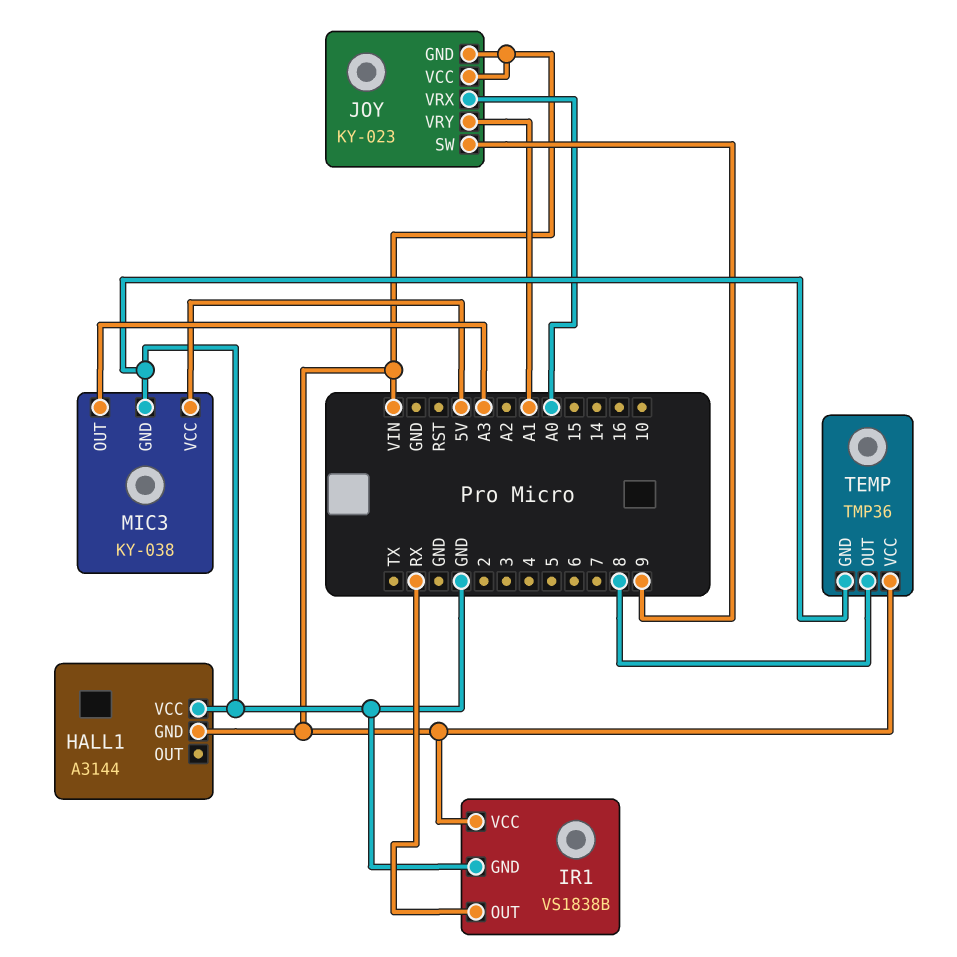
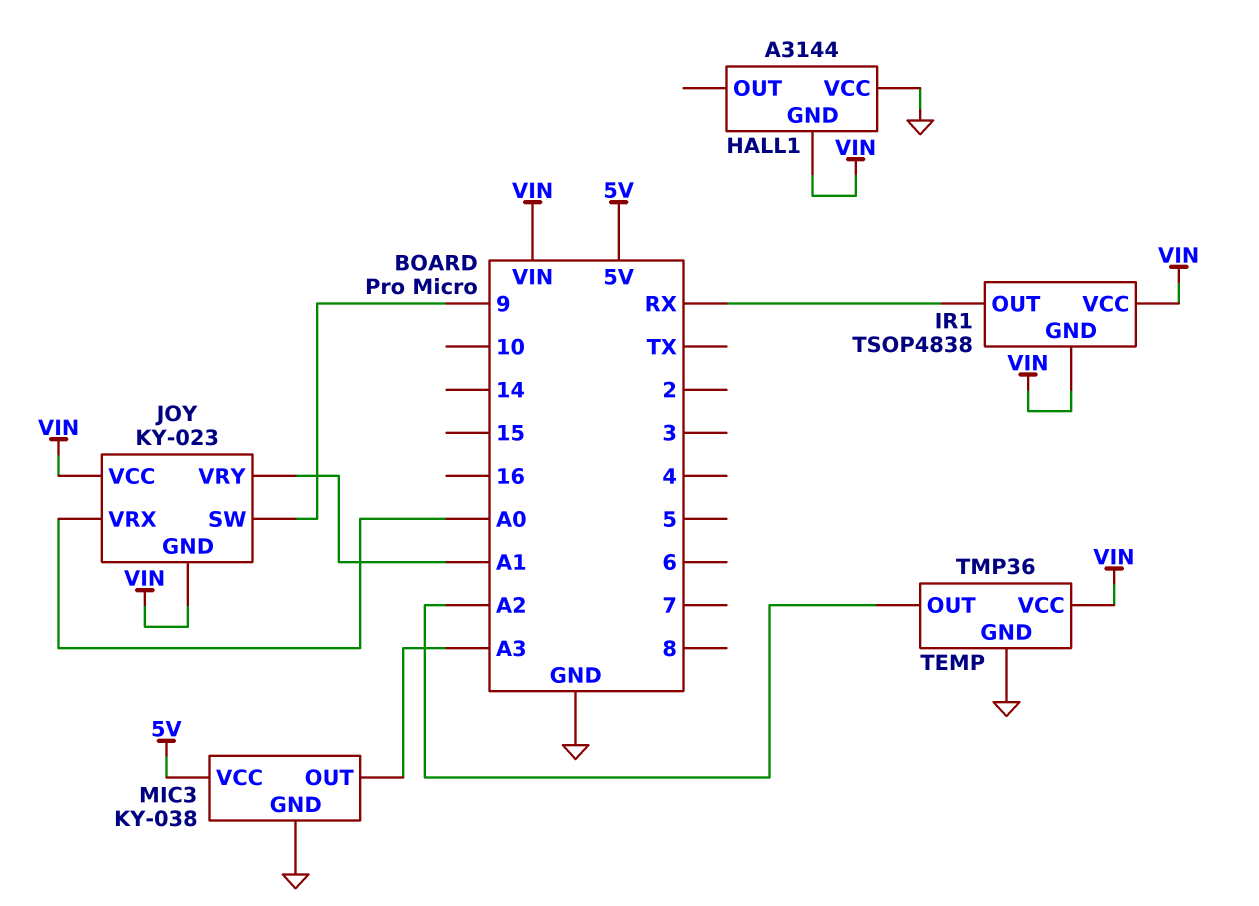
IR1: VS1838B -> TSOP4838
IR1 pin GND: GND -> VIN
TEMP pin OUT: 8 -> A2

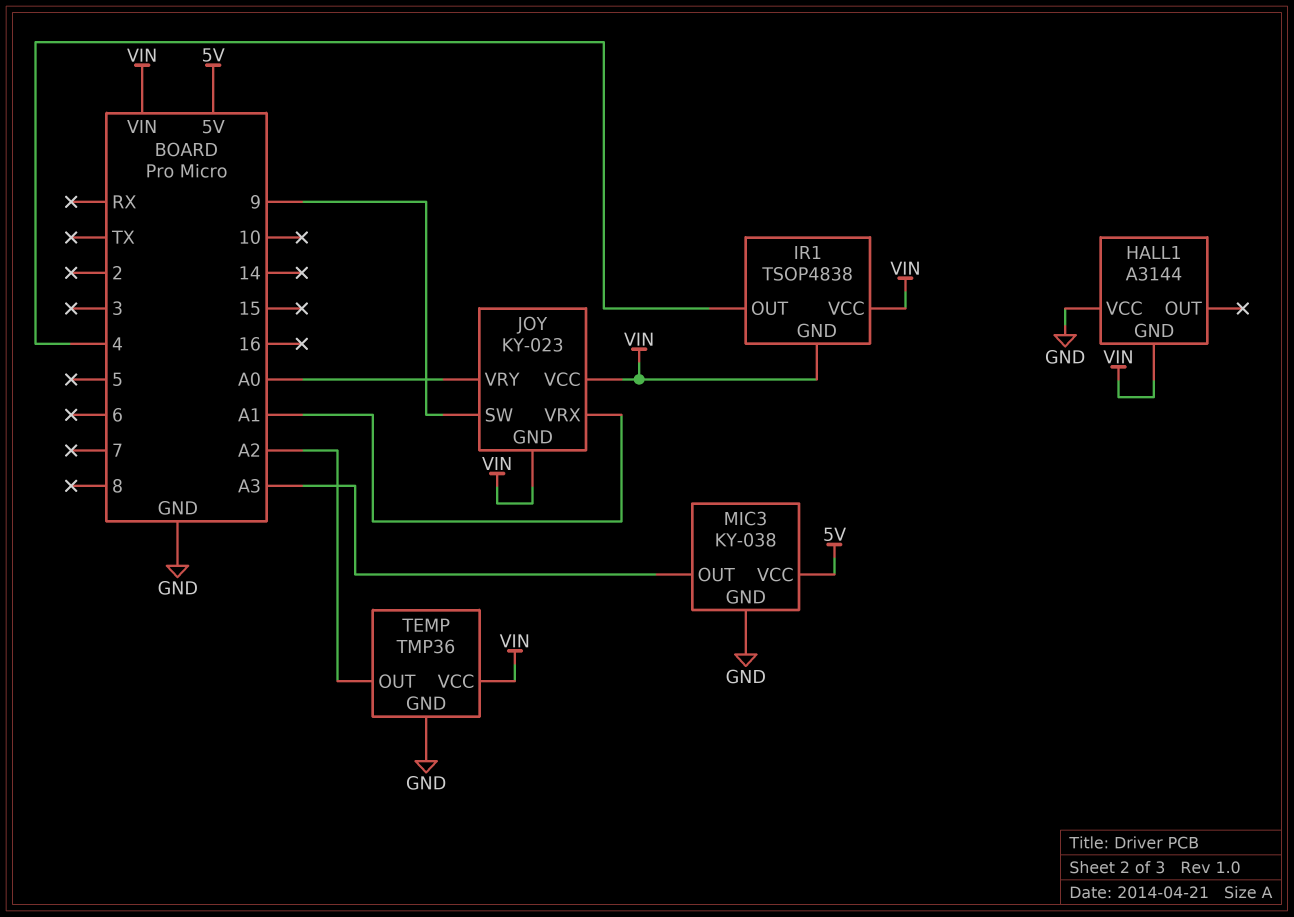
IR1 pin OUT: RX -> 4
JOY pin VRX: A0 -> A1
JOY pin VRY: A1 -> A0

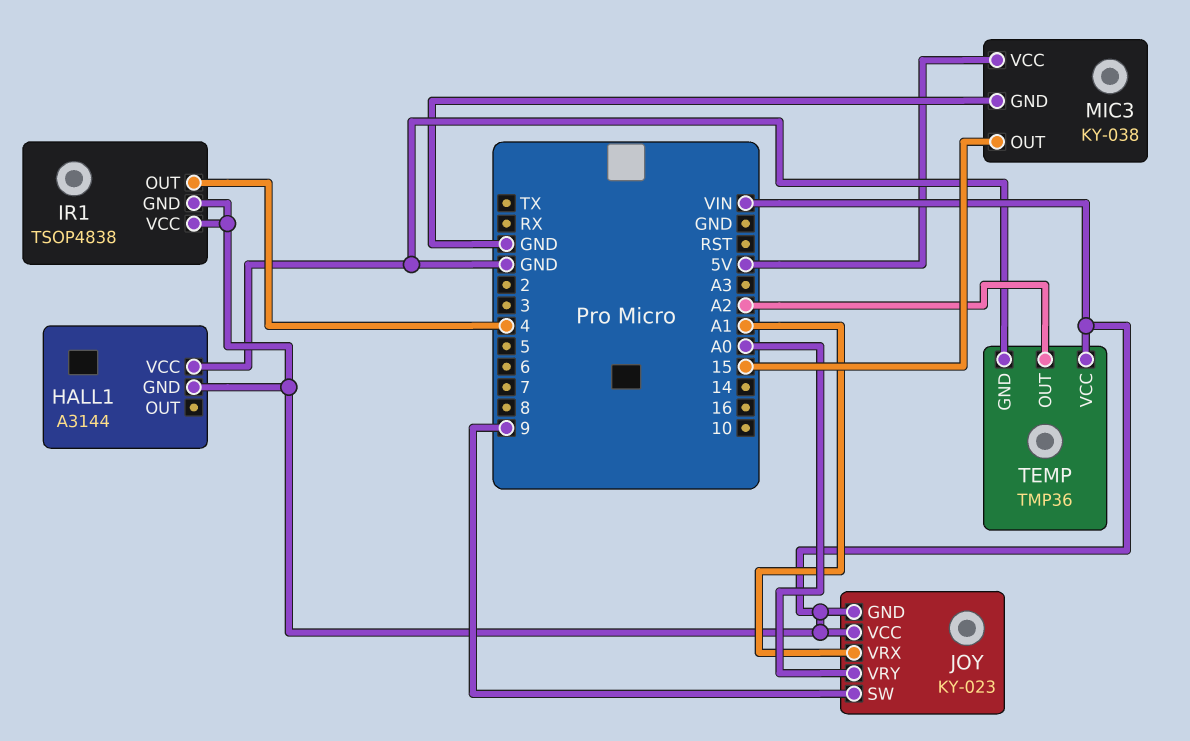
MIC3 pin OUT: A3 -> 15

